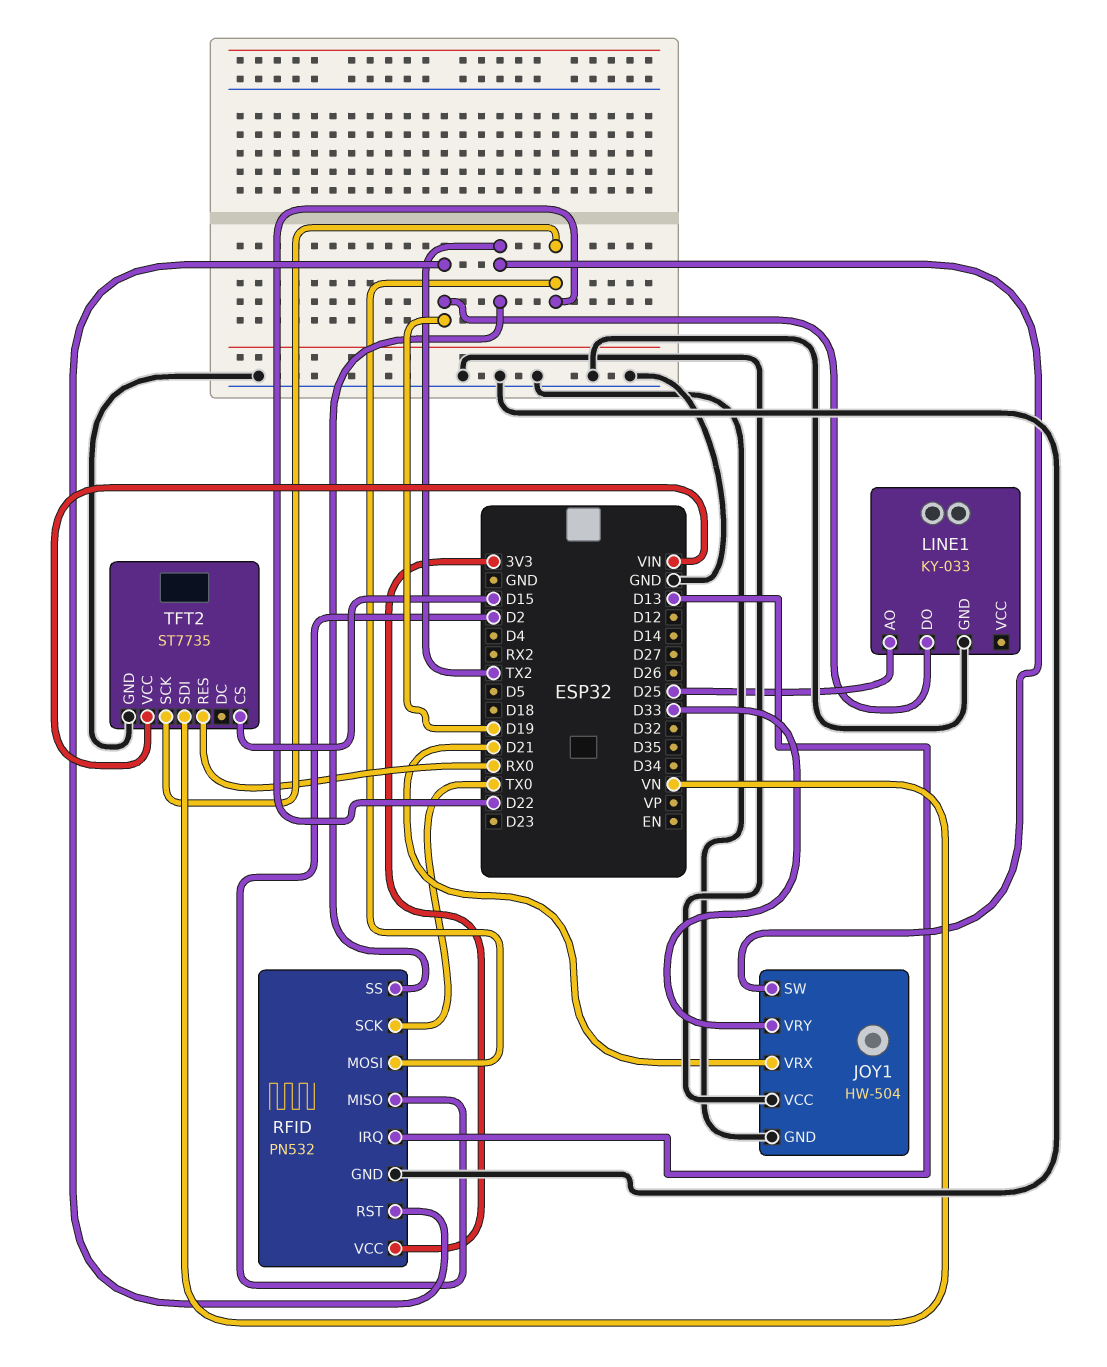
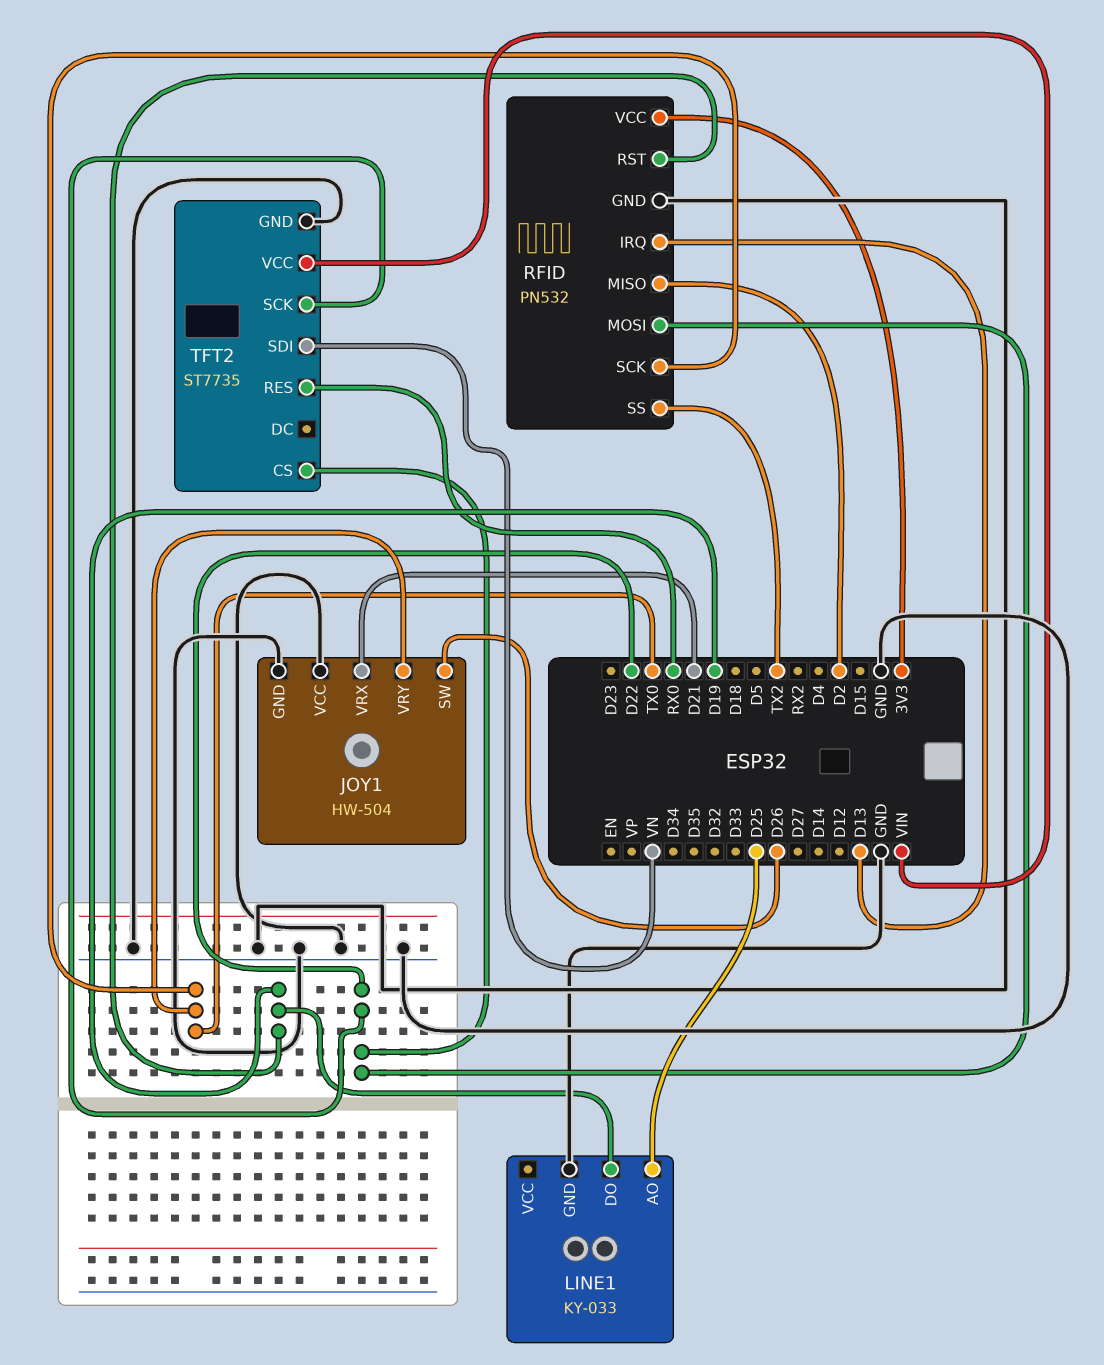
JOY1 pin SW: TX2 -> D26
JOY1 pin VRY: D33 -> TX0
TFT2 pin CS: D15 -> D22

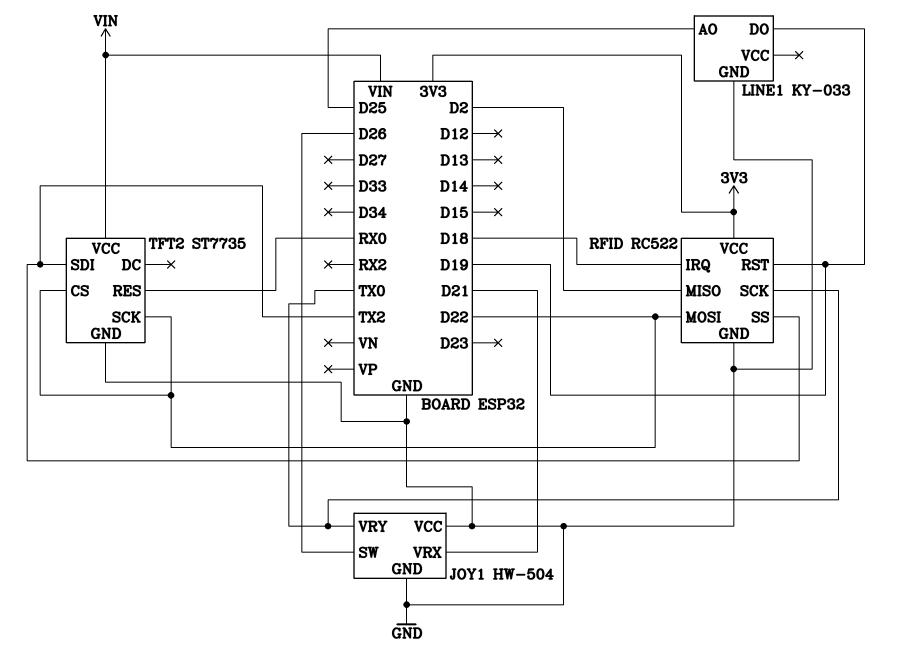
RFID: PN532 -> RC522
RFID pin IRQ: D13 -> D18
TFT2 pin SDI: VN -> TX2

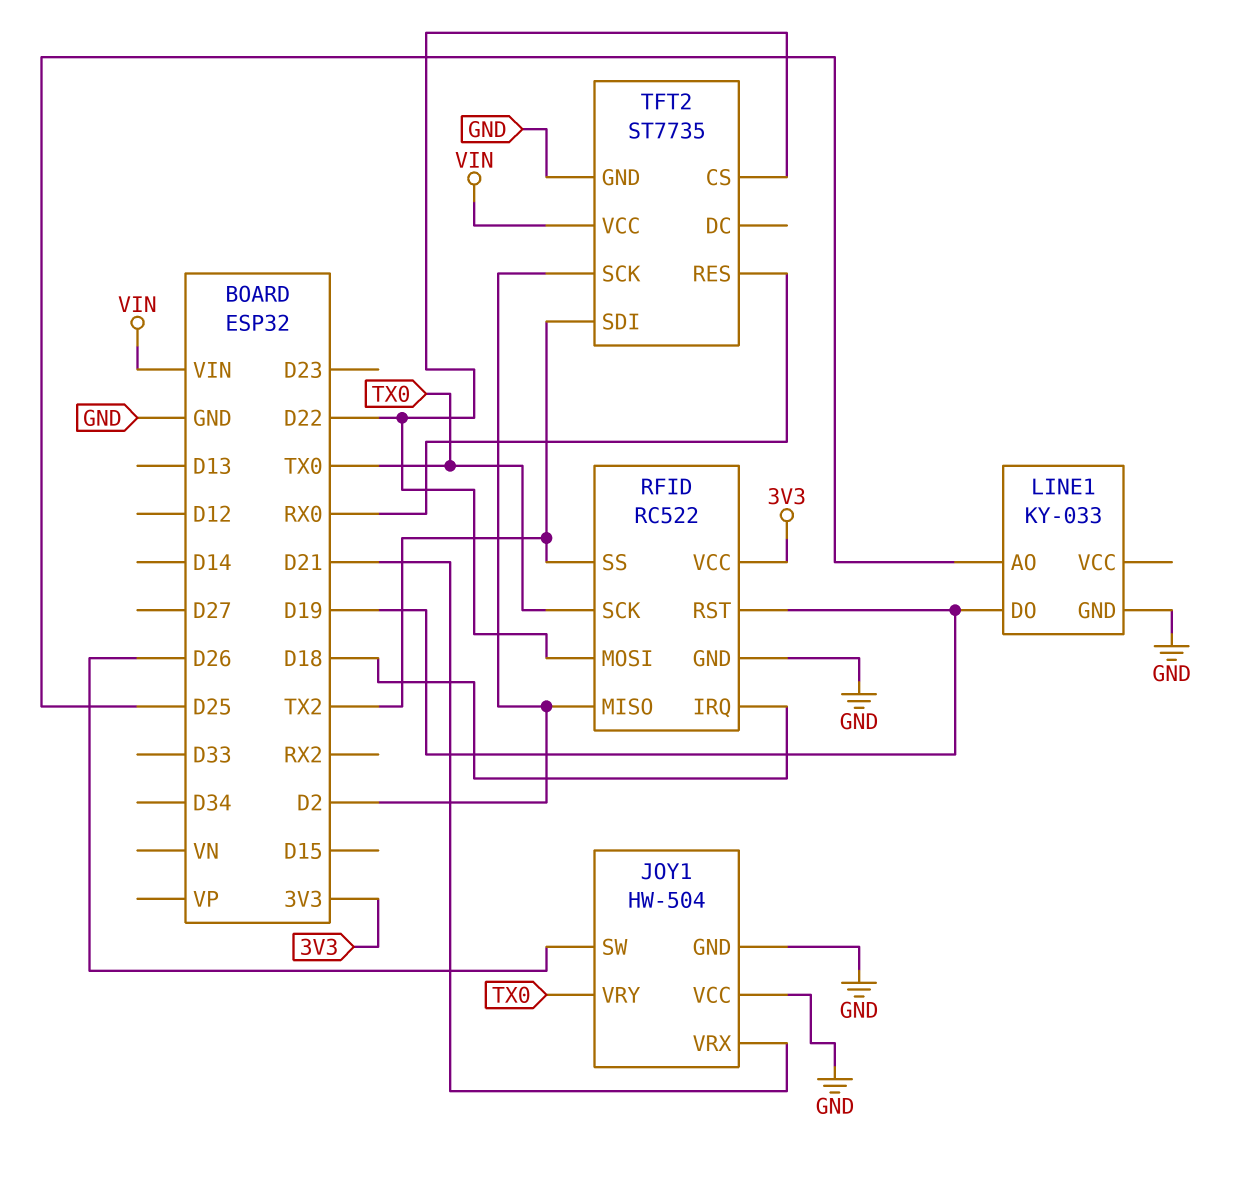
TFT2 pin SCK: D22 -> D2

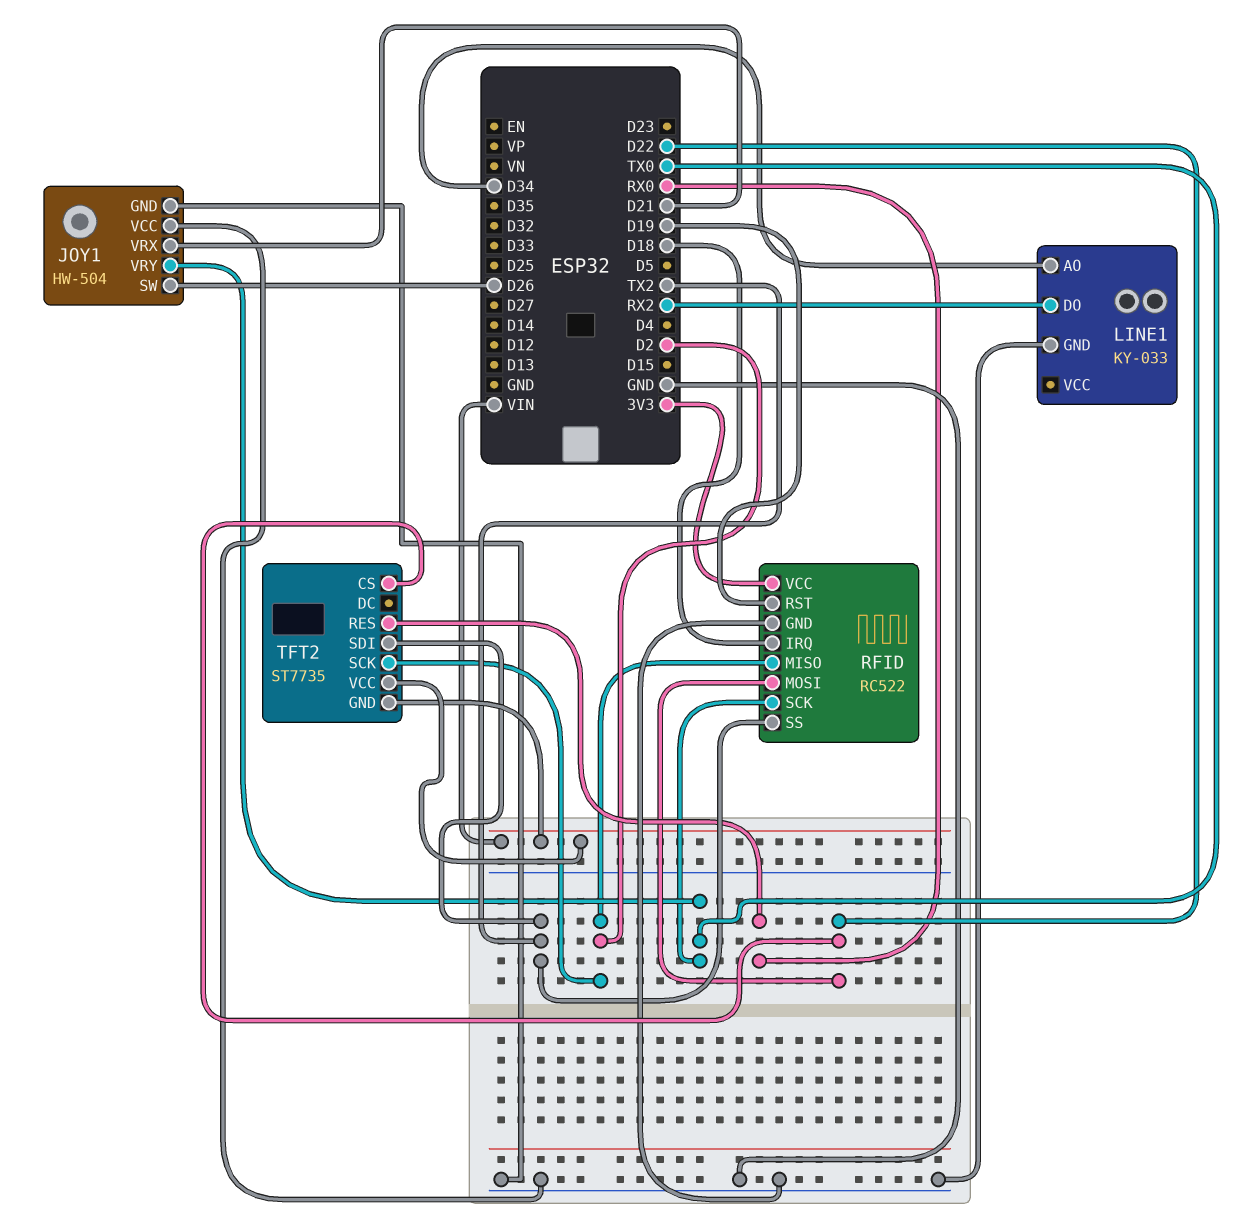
LINE1 pin AO: D25 -> D34
LINE1 pin DO: D19 -> RX2
TFT2 pin GND: GND -> VIN

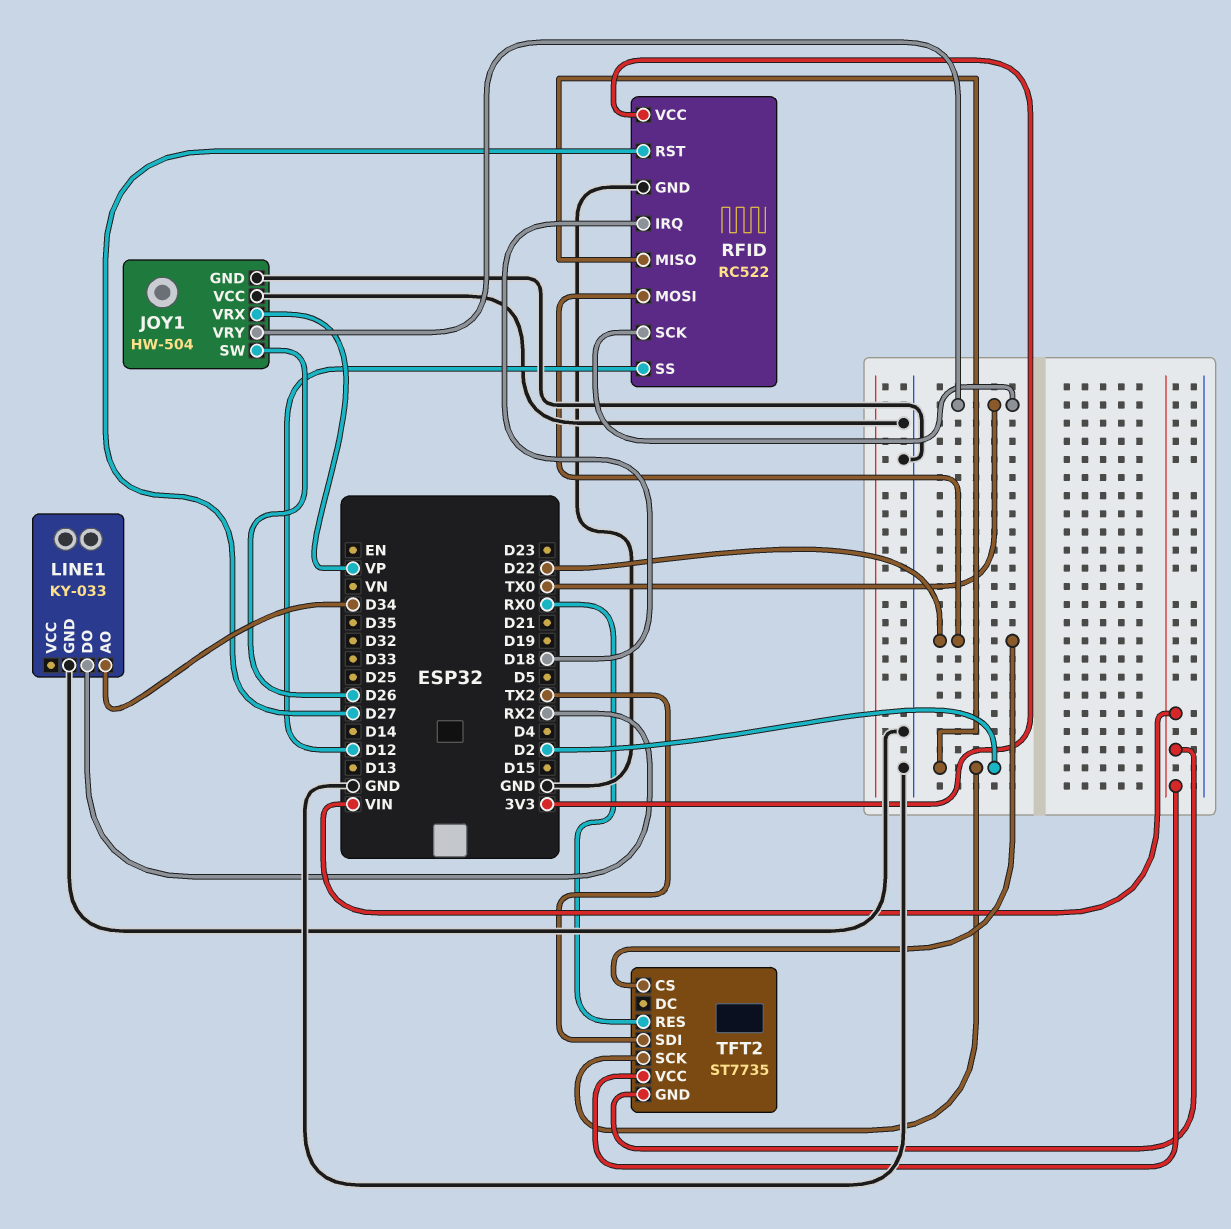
JOY1 pin VRX: D21 -> VP
RFID pin RST: D19 -> D27
RFID pin SS: TX2 -> D12

